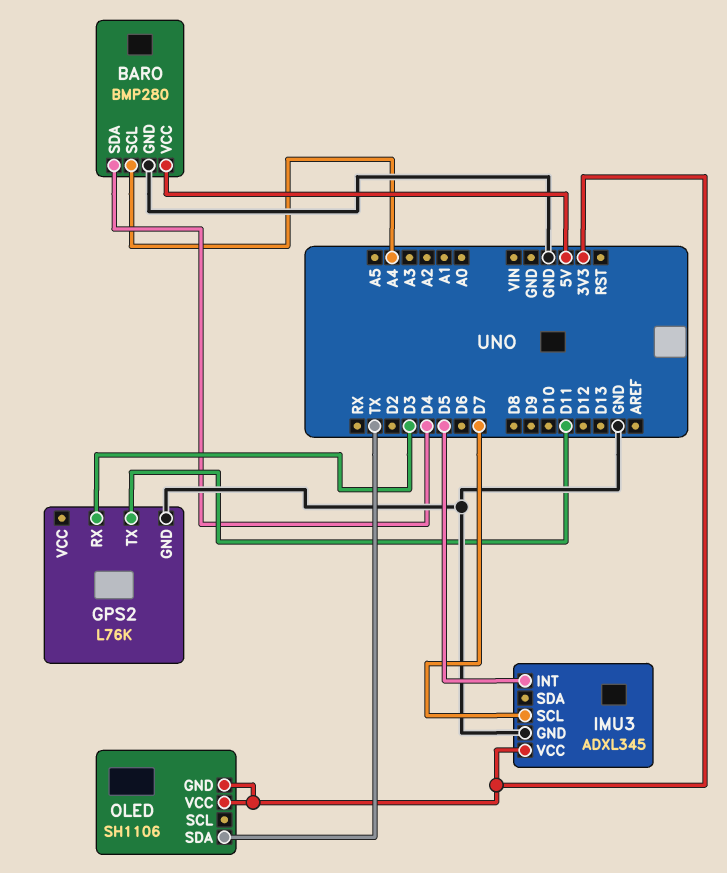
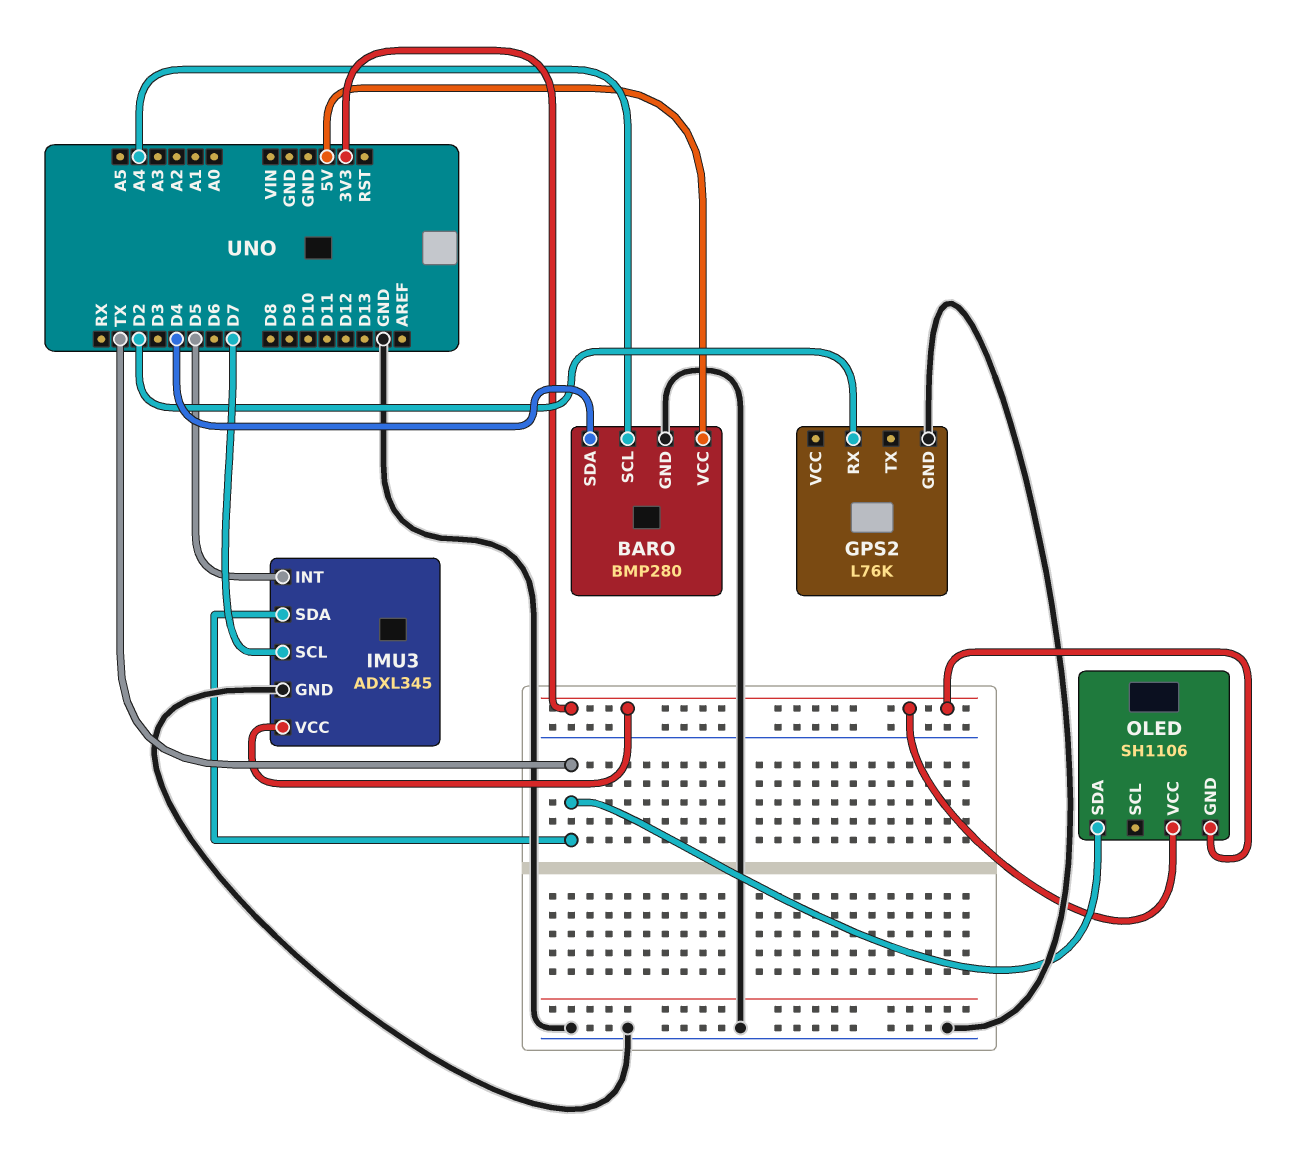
GPS2 pin RX: D3 -> D2
GPS2 pin TX: D11 -> none
IMU3 pin SDA: none -> TX

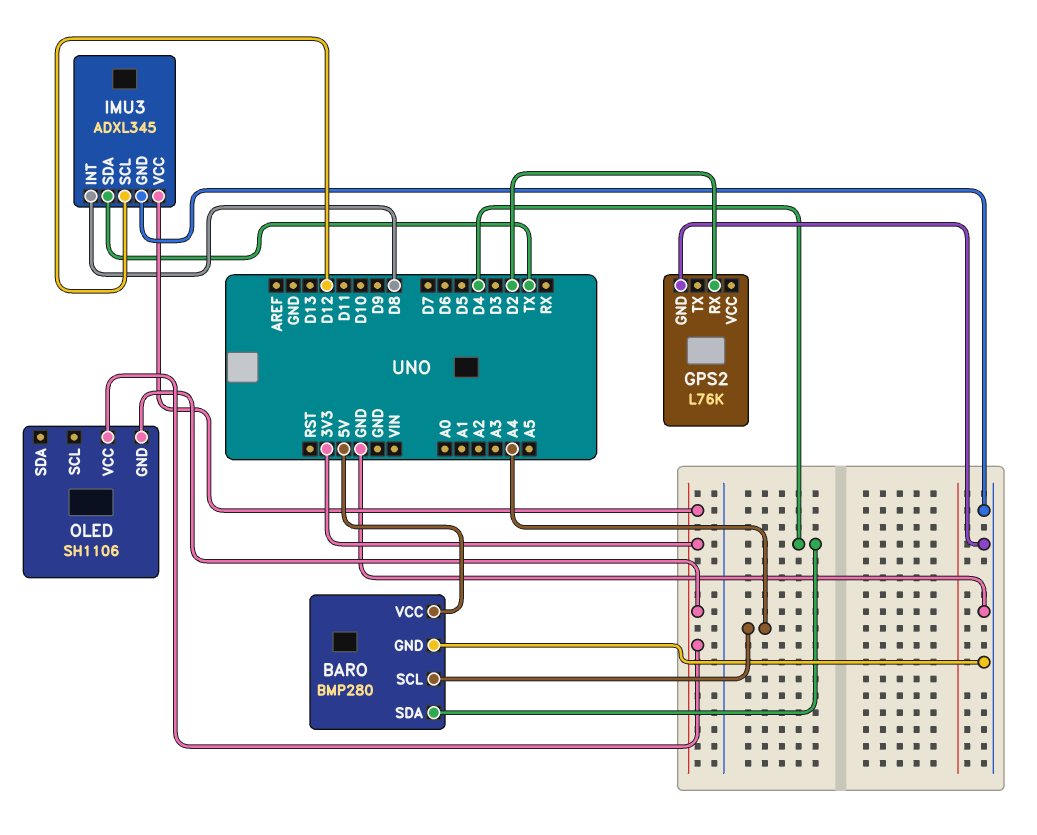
IMU3 pin INT: D5 -> D8
IMU3 pin SCL: D7 -> D12
OLED pin SDA: TX -> none

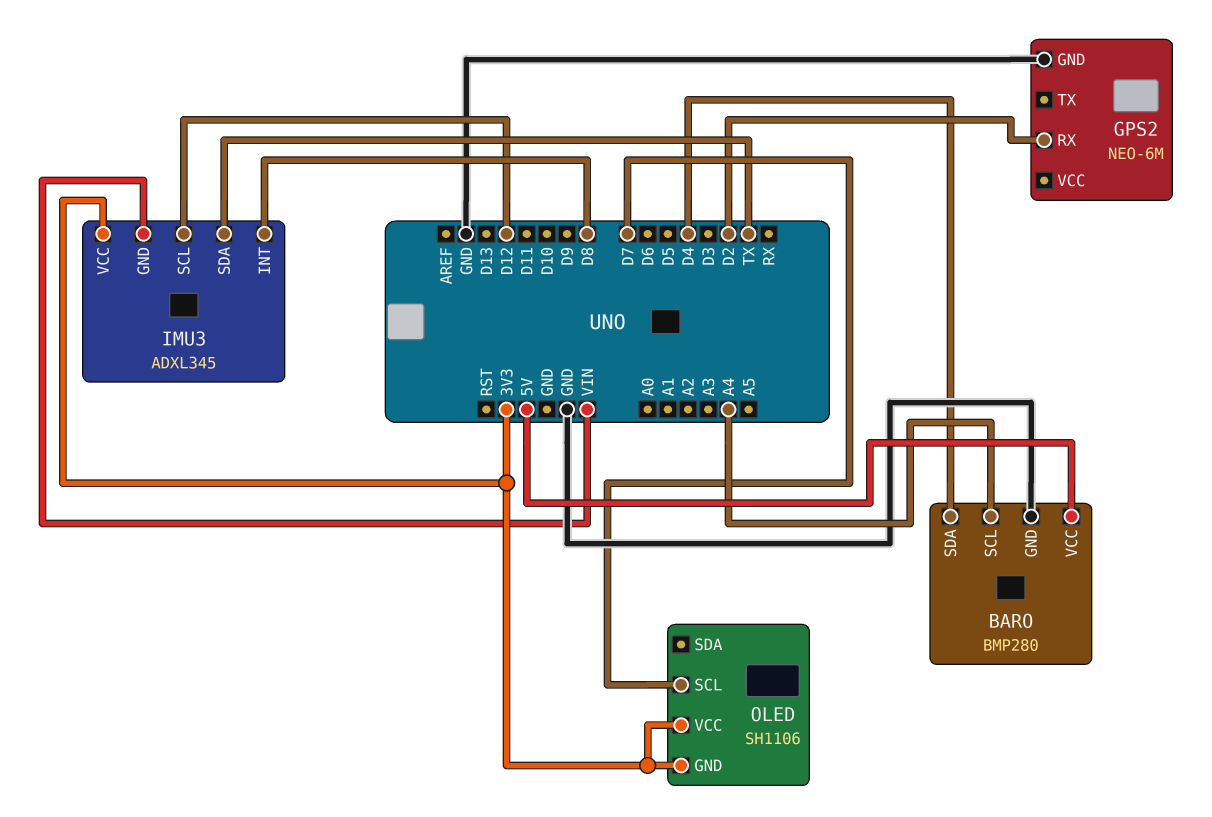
GPS2: L76K -> NEO-6M
IMU3 pin GND: GND -> VIN
OLED pin SCL: none -> D7

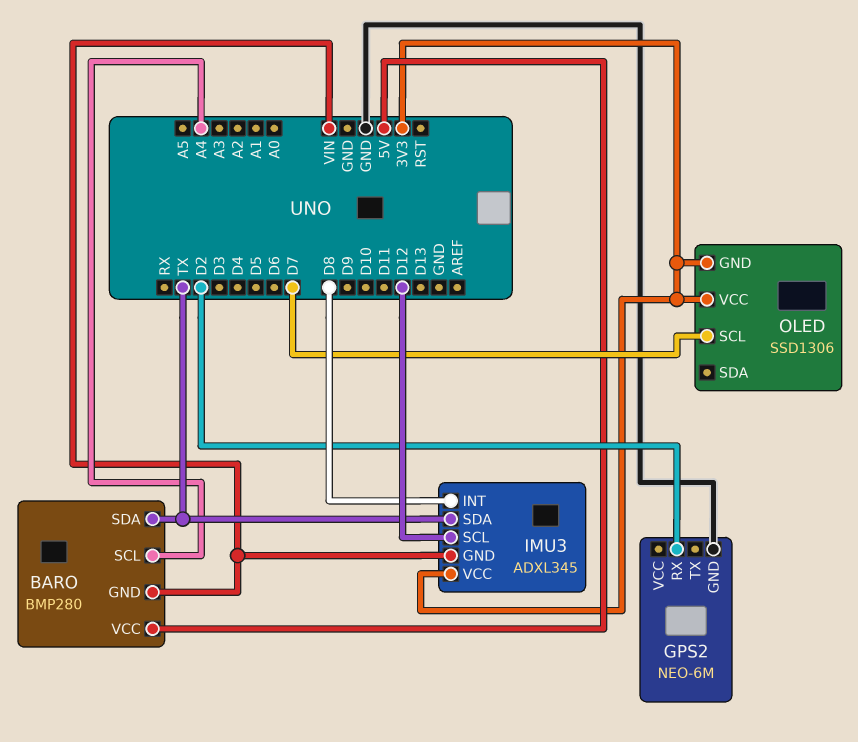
BARO pin GND: GND -> VIN
BARO pin SDA: D4 -> TX
OLED: SH1106 -> SSD1306

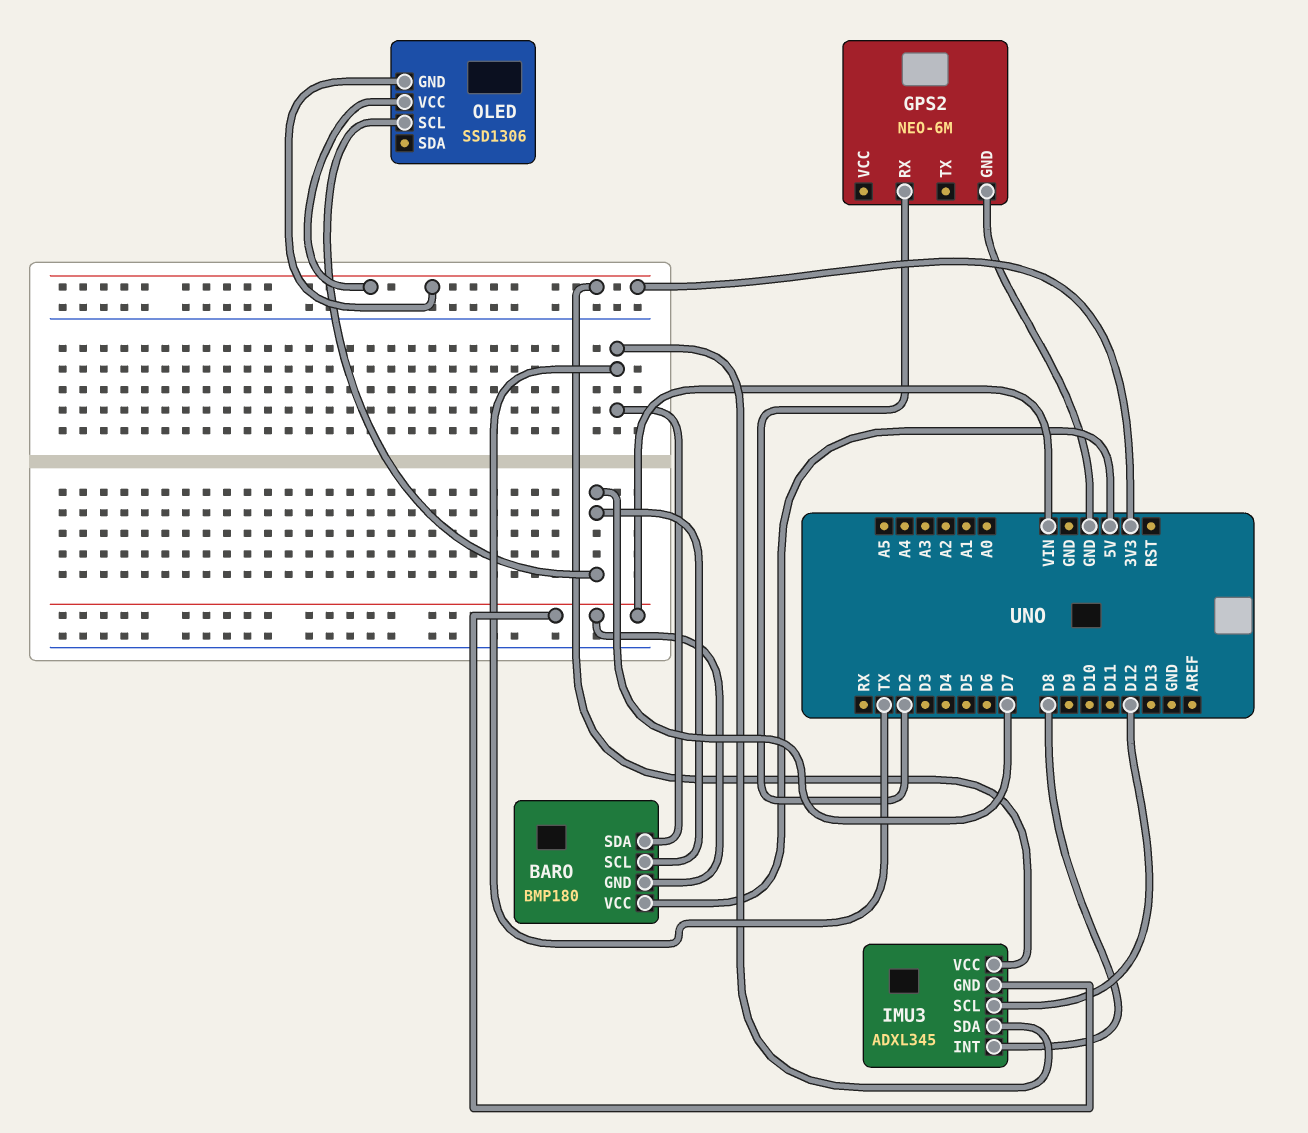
BARO: BMP280 -> BMP180
BARO pin SCL: A4 -> D7

